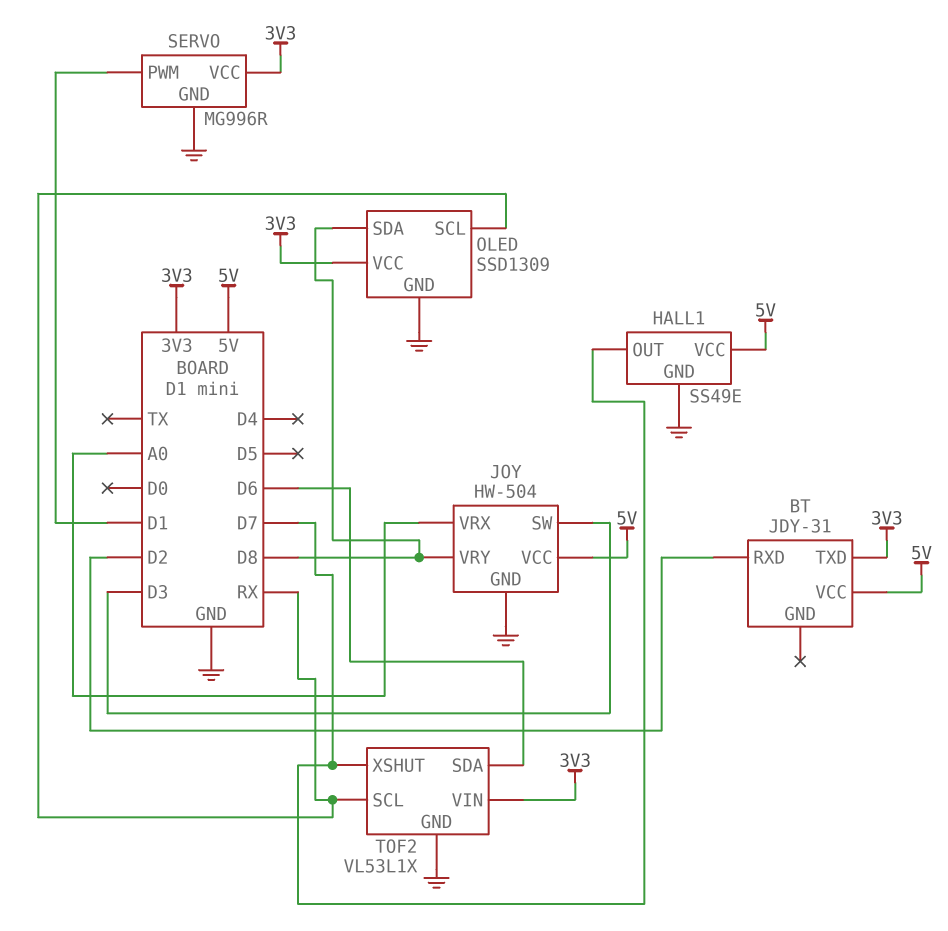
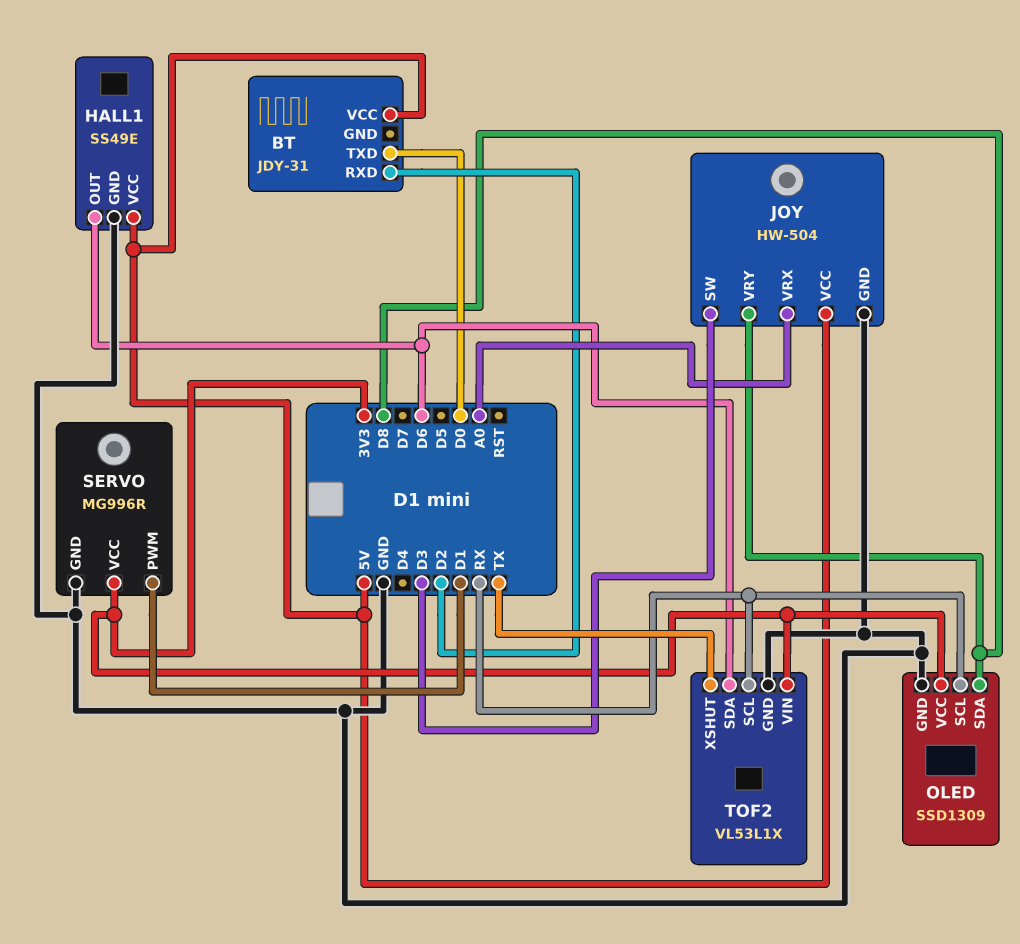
BT pin TXD: 3V3 -> D0
HALL1 pin OUT: D7 -> D6
TOF2 pin XSHUT: D7 -> TX

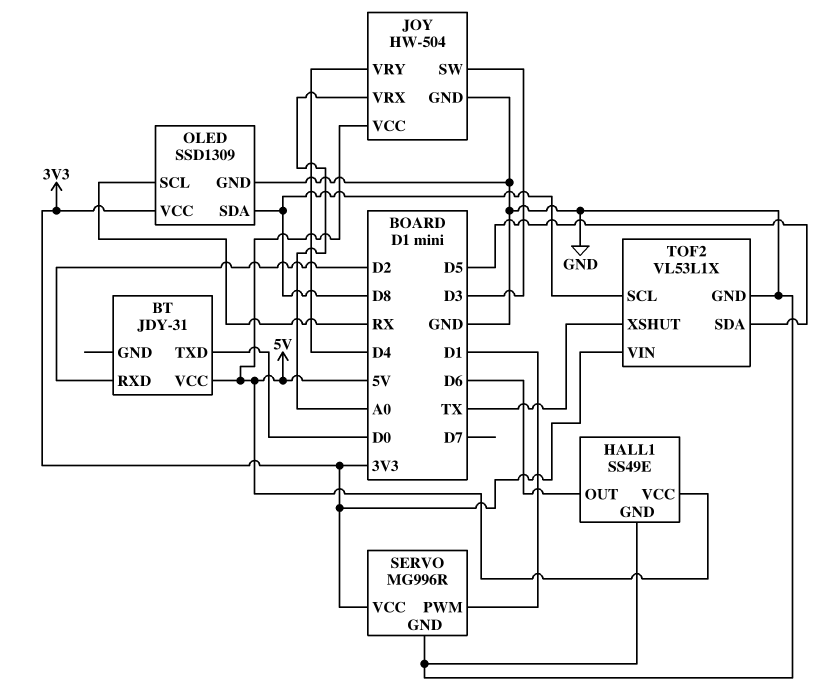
JOY pin VRY: D8 -> D4
TOF2 pin SCL: RX -> D8
TOF2 pin SDA: D6 -> D5

